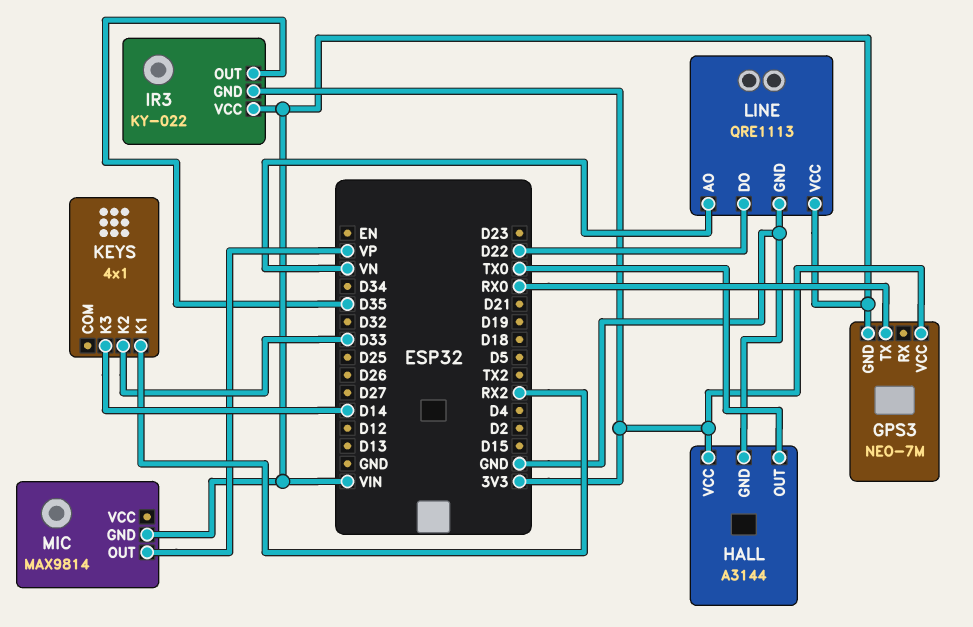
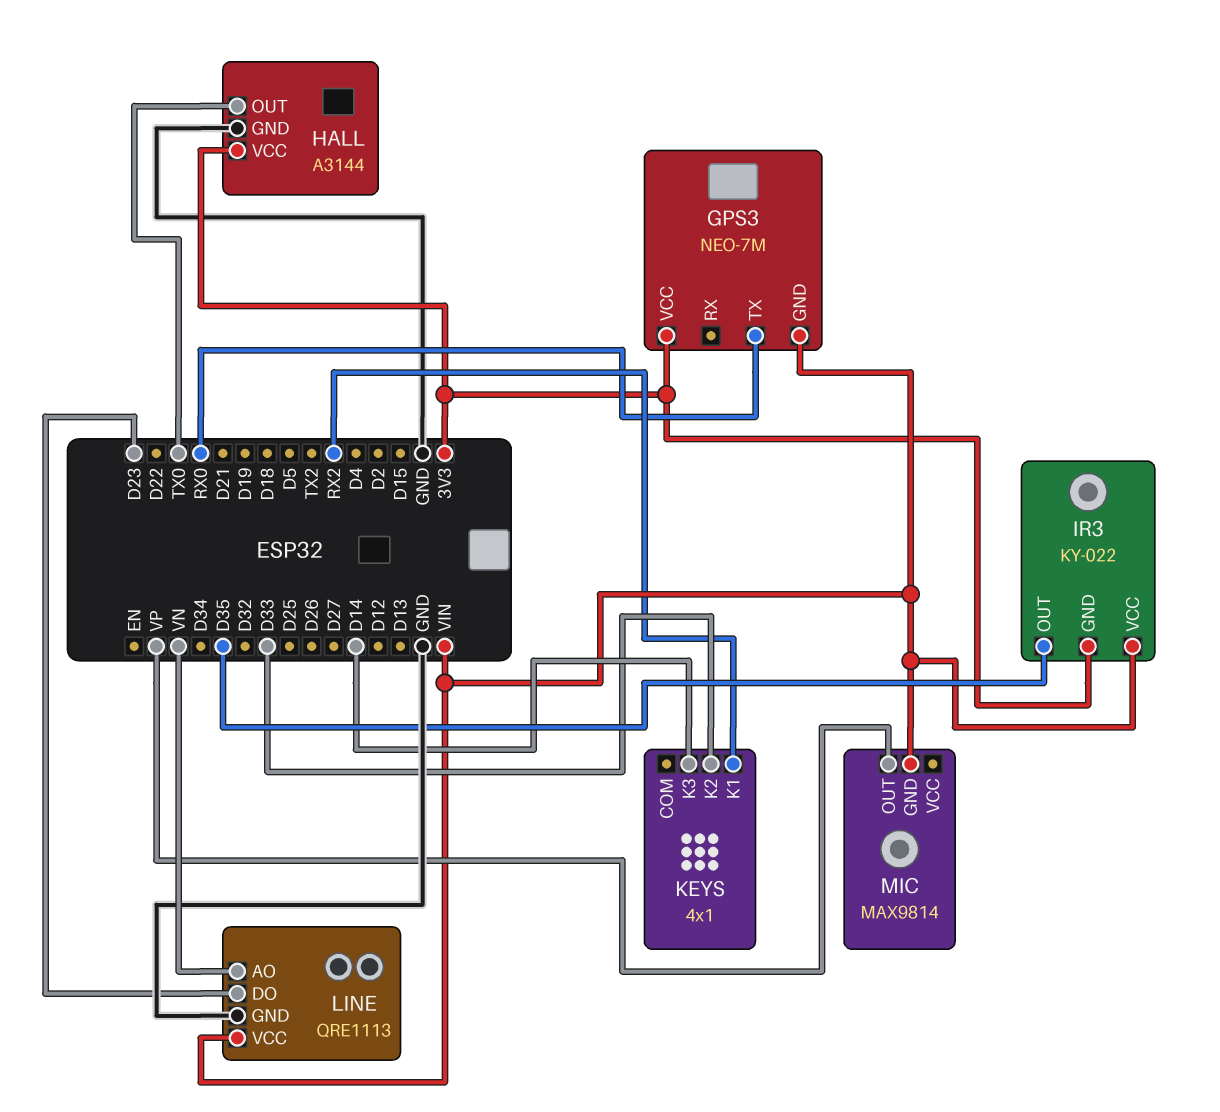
LINE pin DO: D22 -> D23

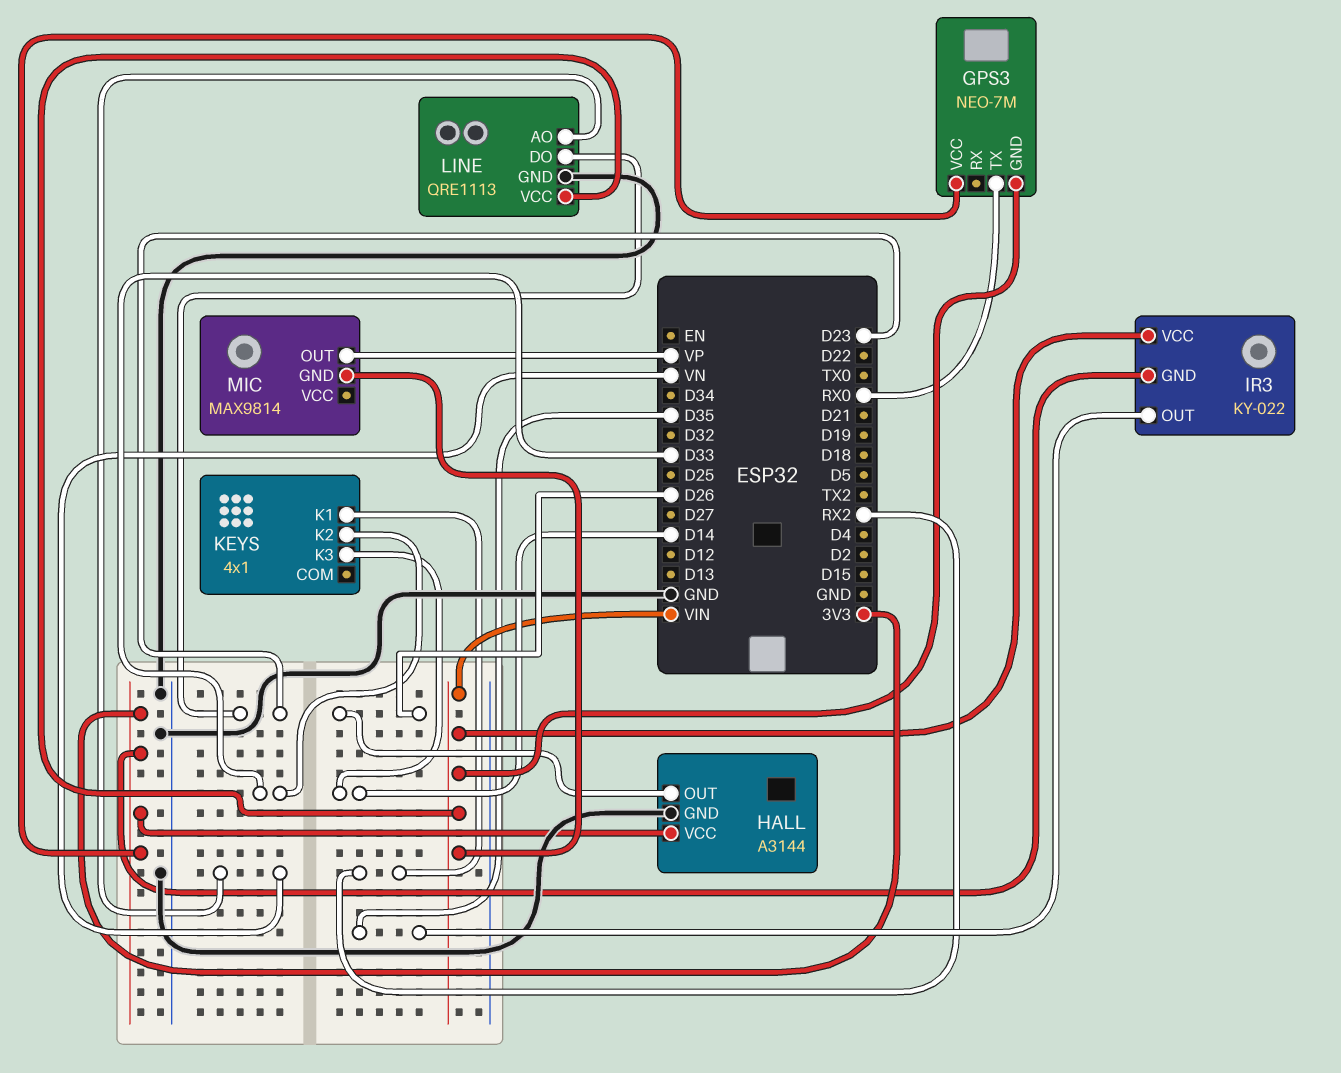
HALL pin OUT: TX0 -> D26

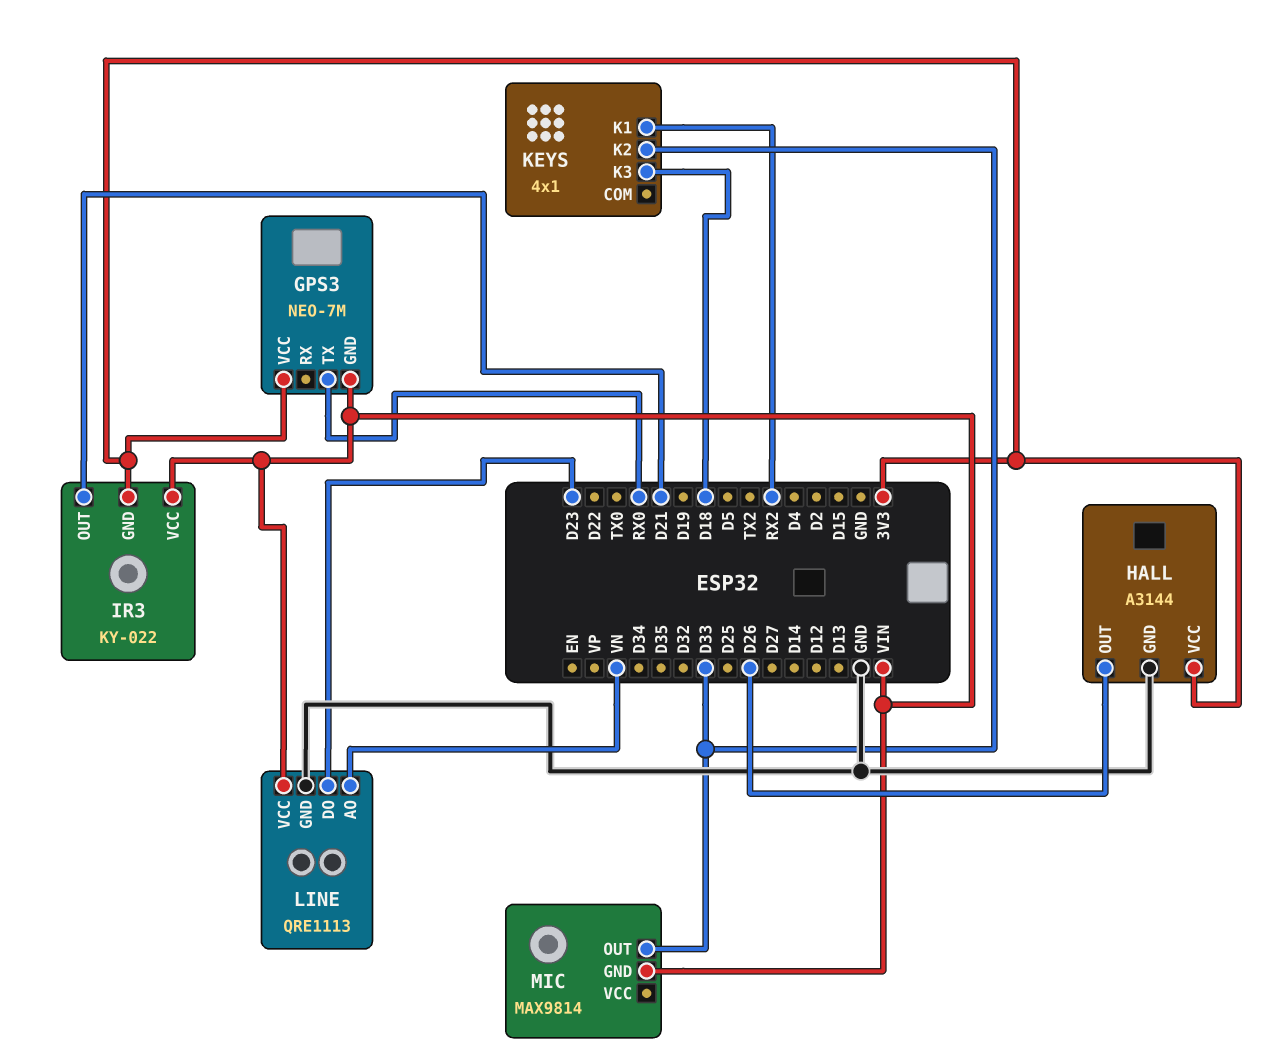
IR3 pin OUT: D35 -> D21
KEYS pin K3: D14 -> D18
MIC pin OUT: VP -> D33

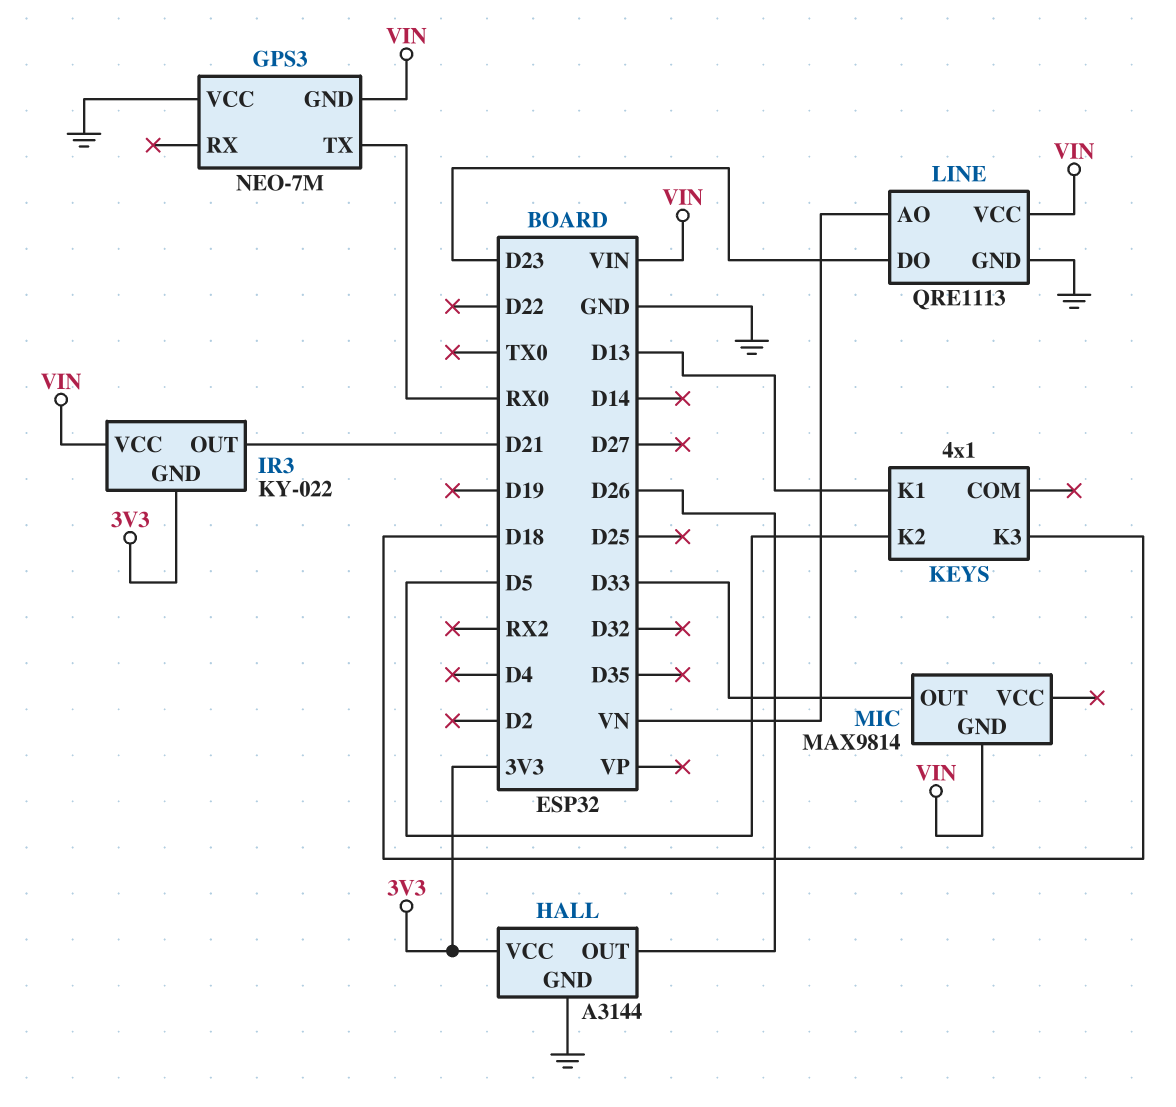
GPS3 pin VCC: 3V3 -> GND
KEYS pin K1: RX2 -> D13
KEYS pin K2: D33 -> D5

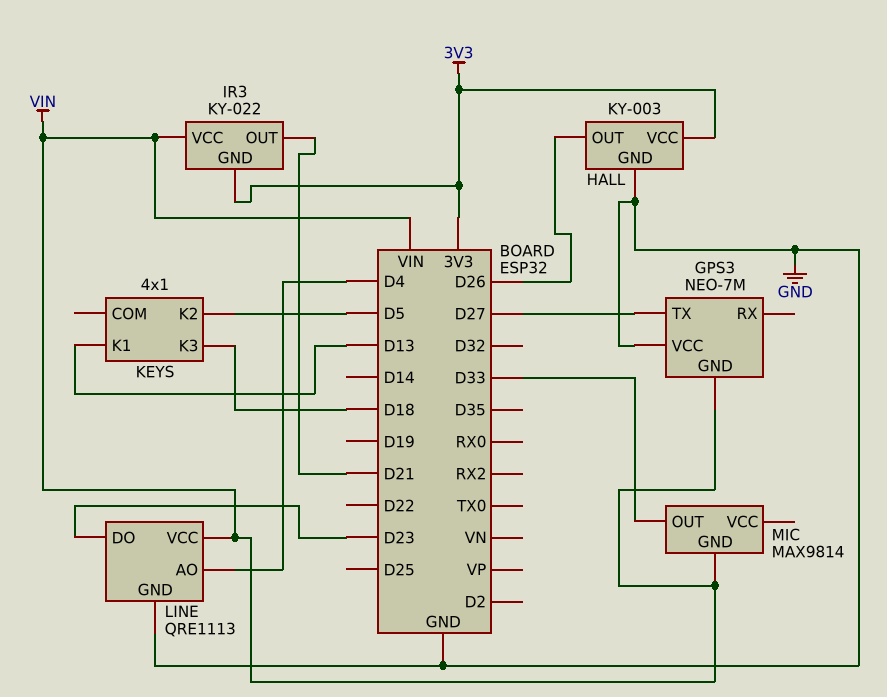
GPS3 pin TX: RX0 -> D27
HALL: A3144 -> KY-003
LINE pin AO: VN -> D4

